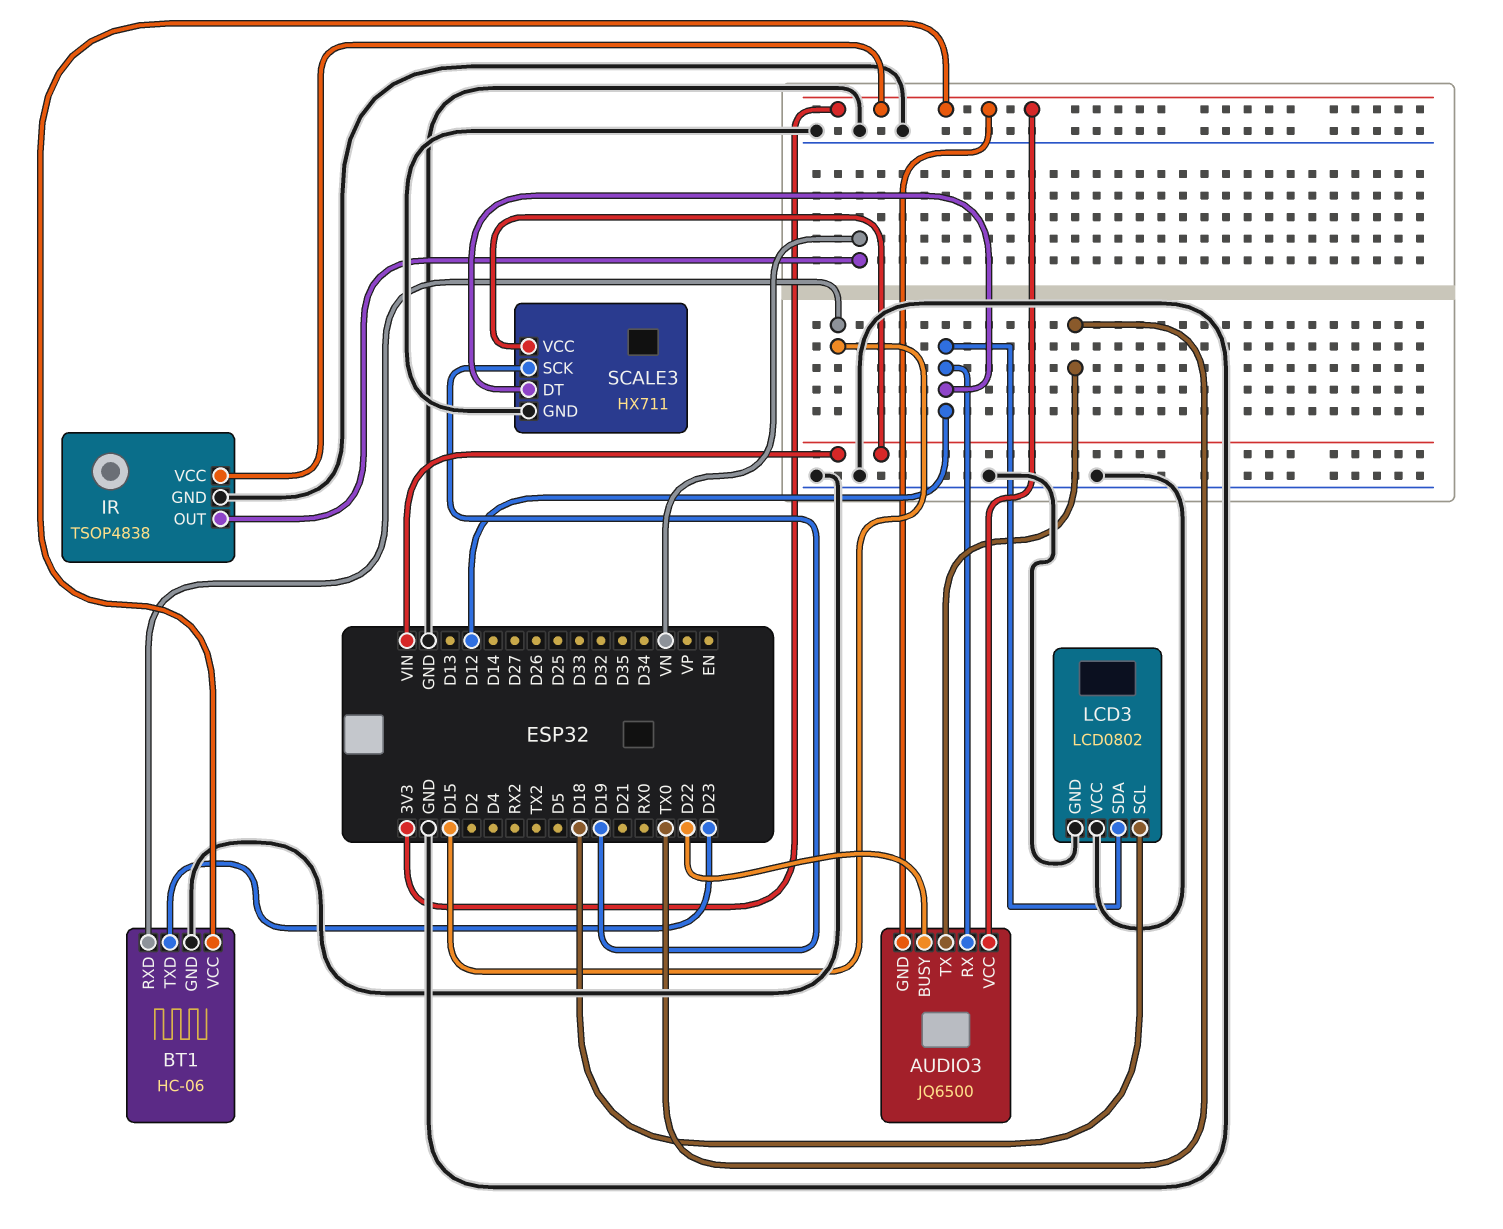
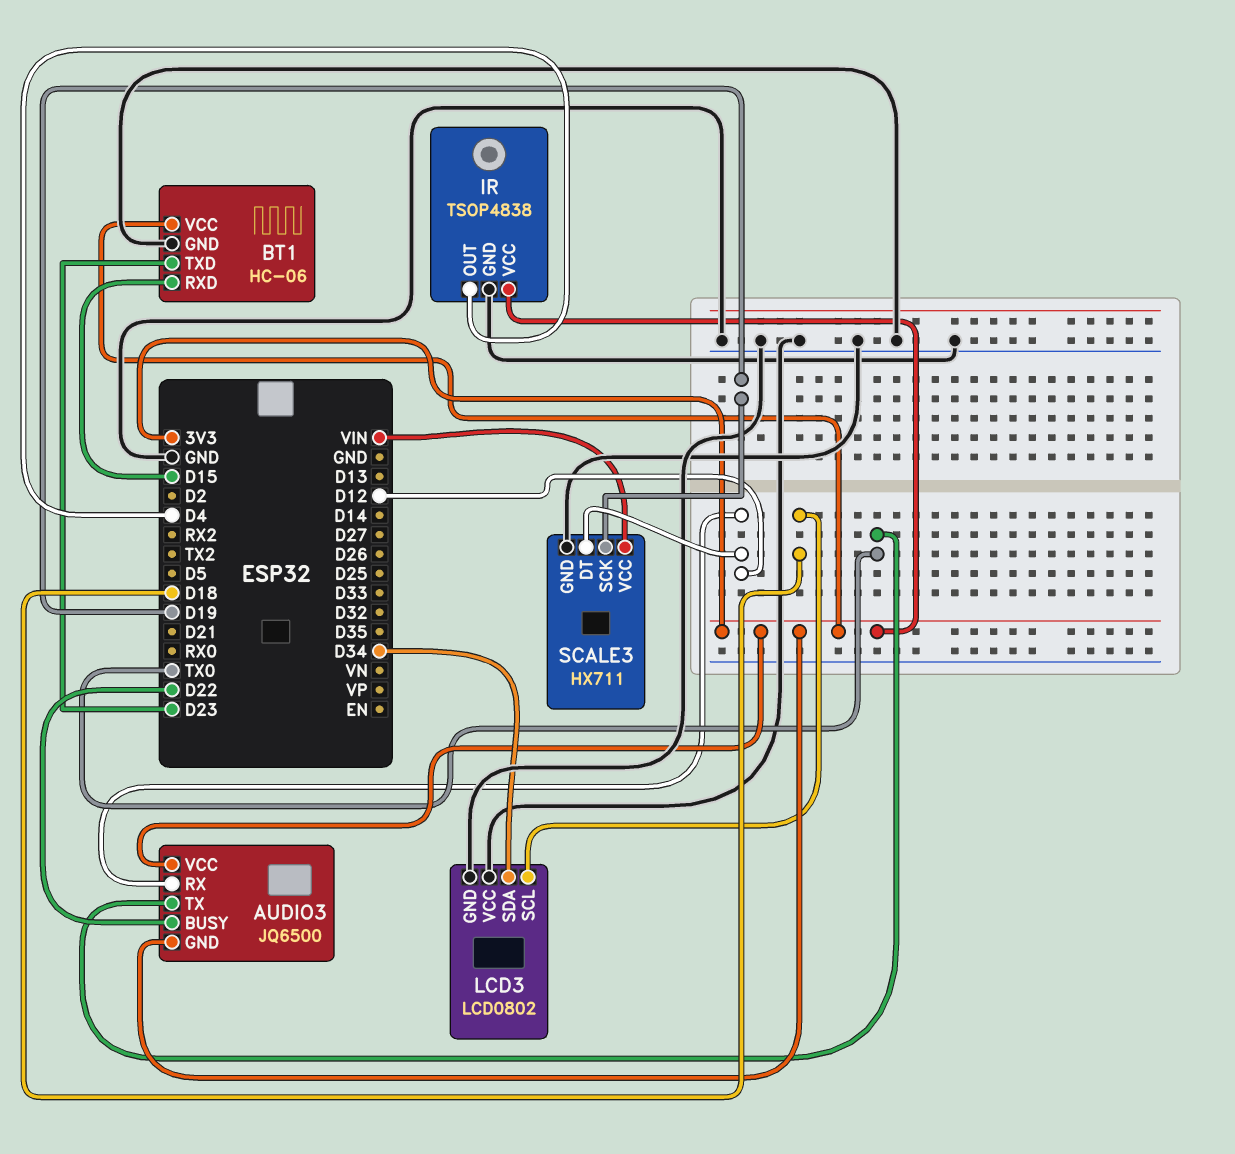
IR pin OUT: VN -> D4
LCD3 pin SDA: D12 -> D34

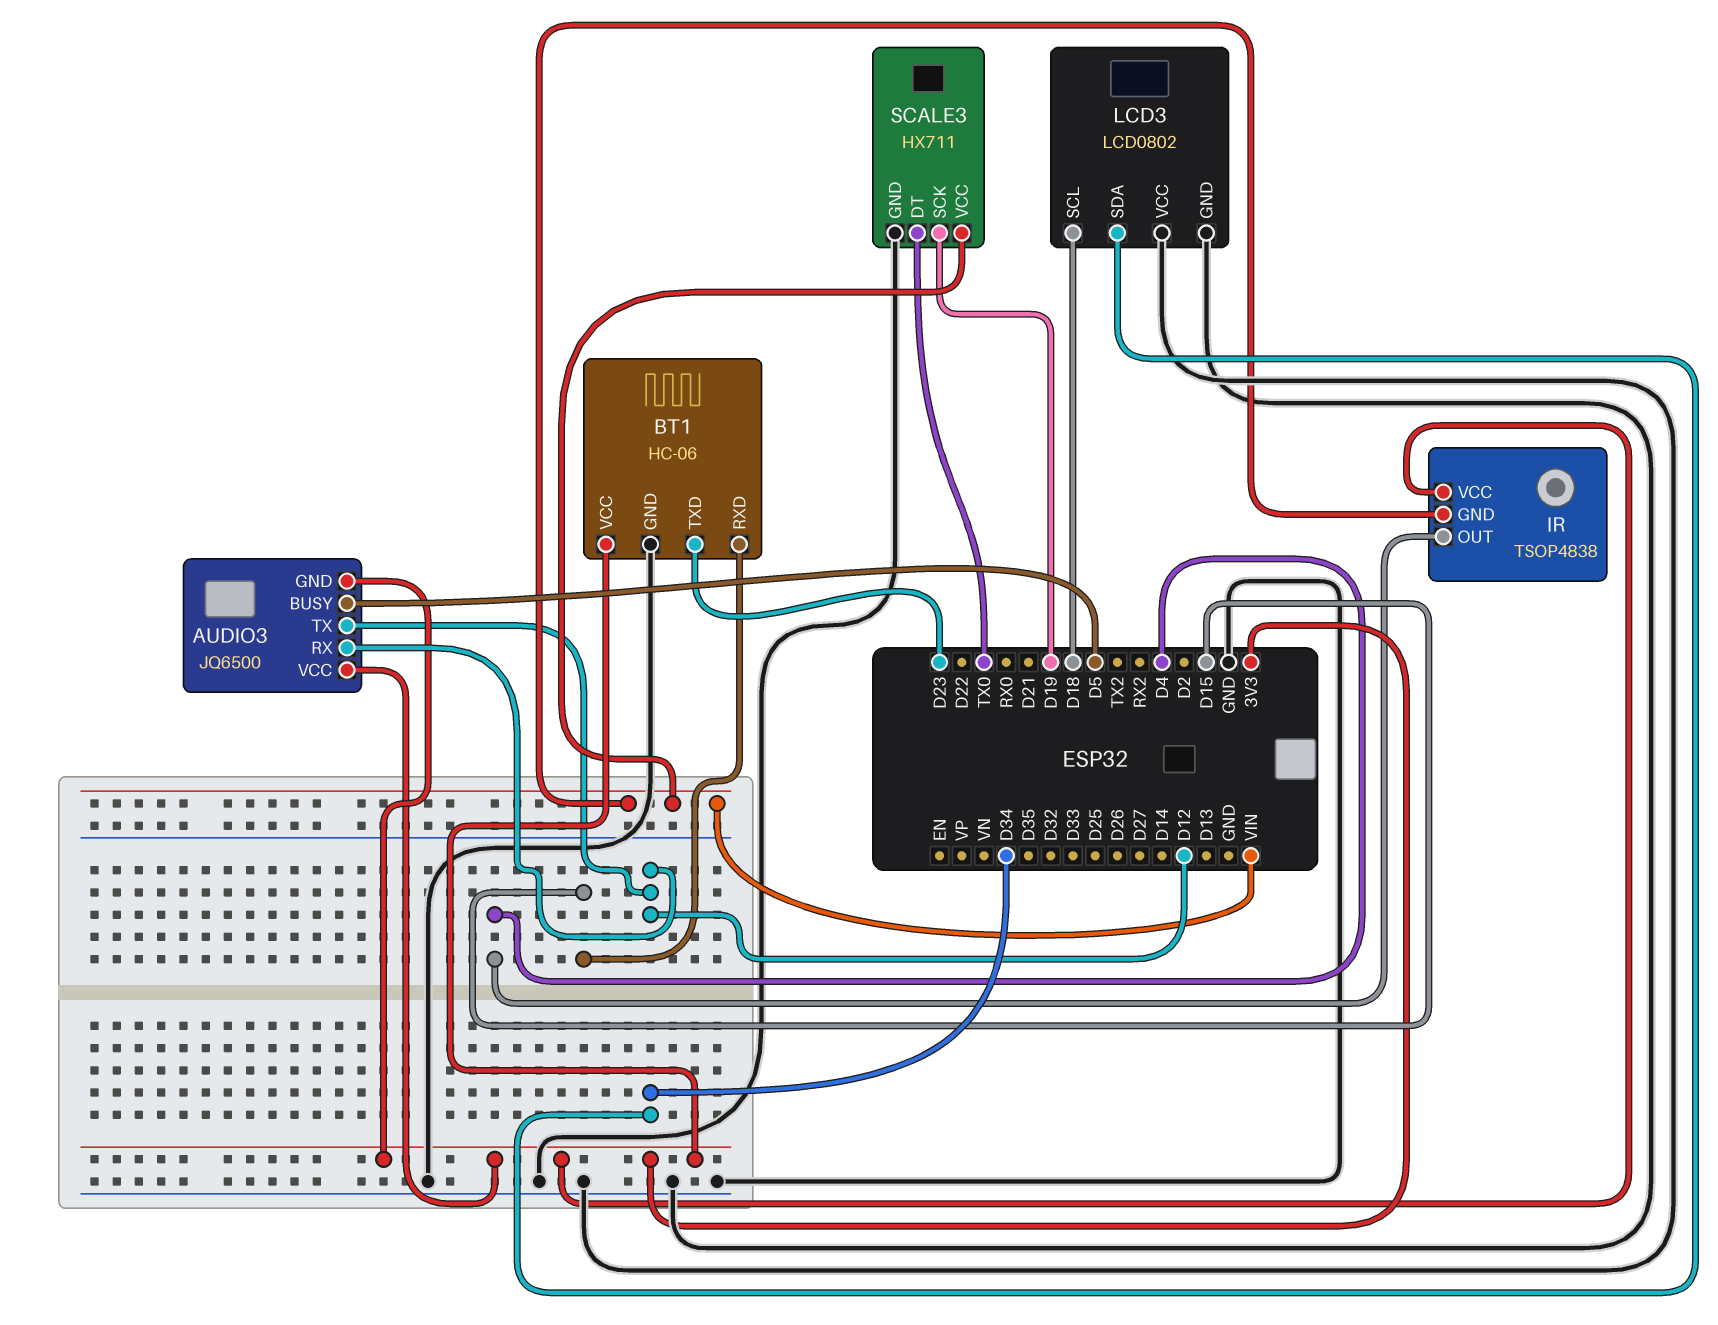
AUDIO3 pin BUSY: D22 -> D5
AUDIO3 pin TX: TX0 -> D12
IR pin GND: GND -> VIN
SCALE3 pin DT: D12 -> TX0

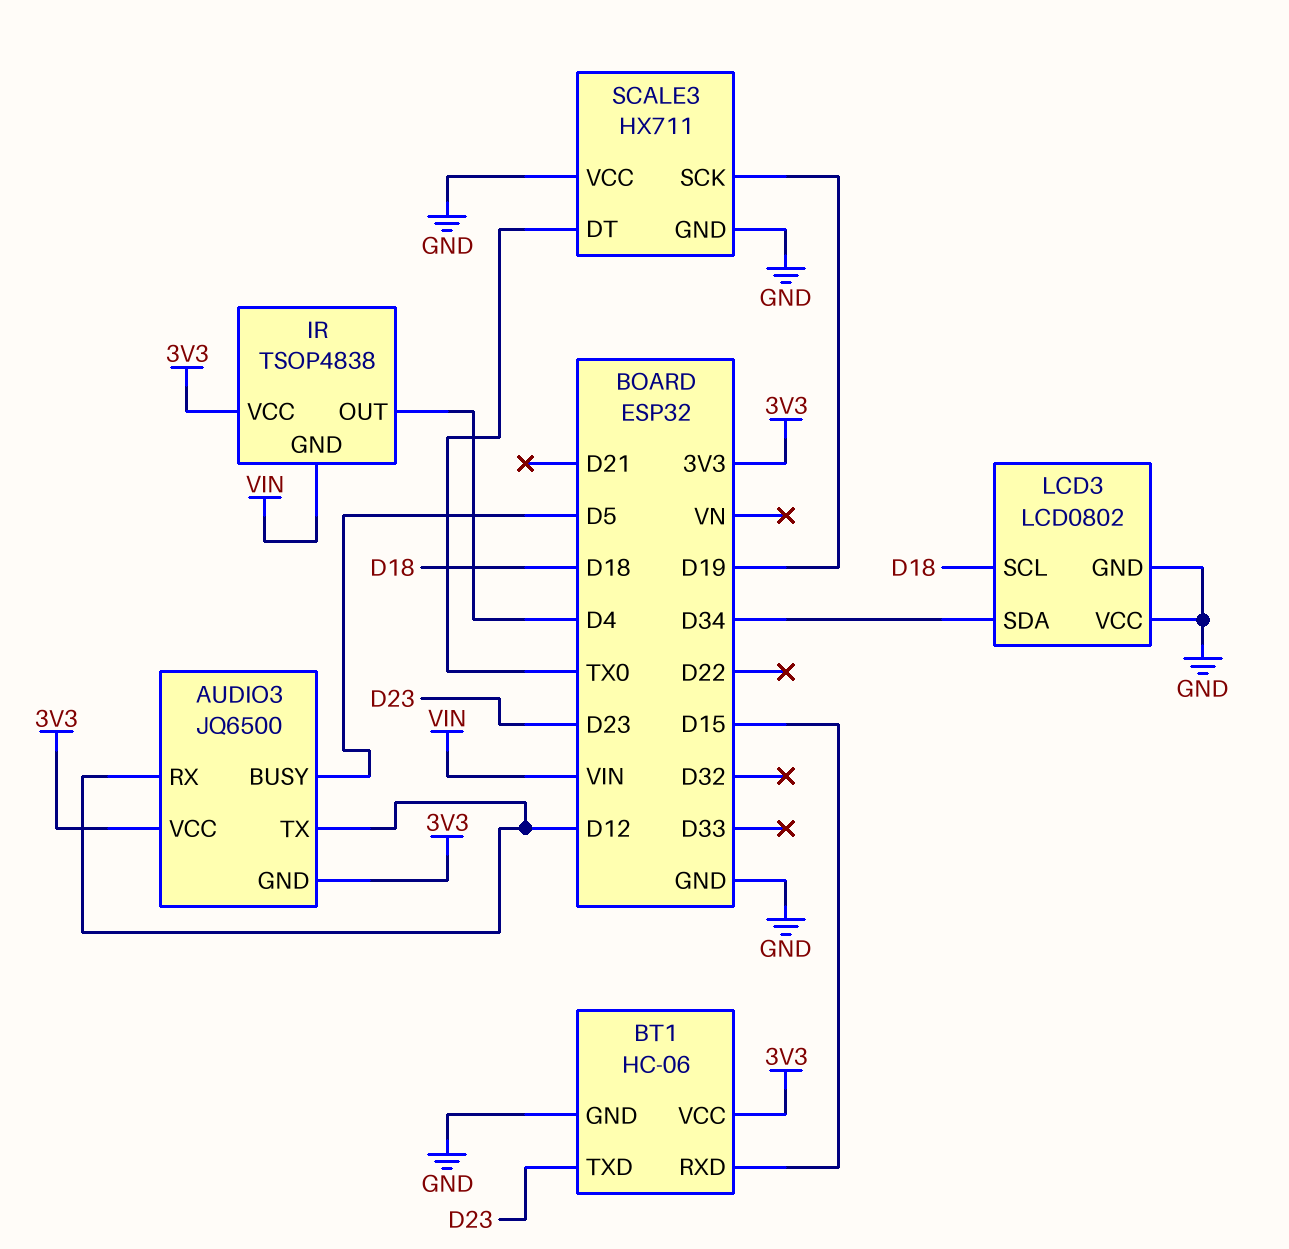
SCALE3 pin VCC: VIN -> GND

